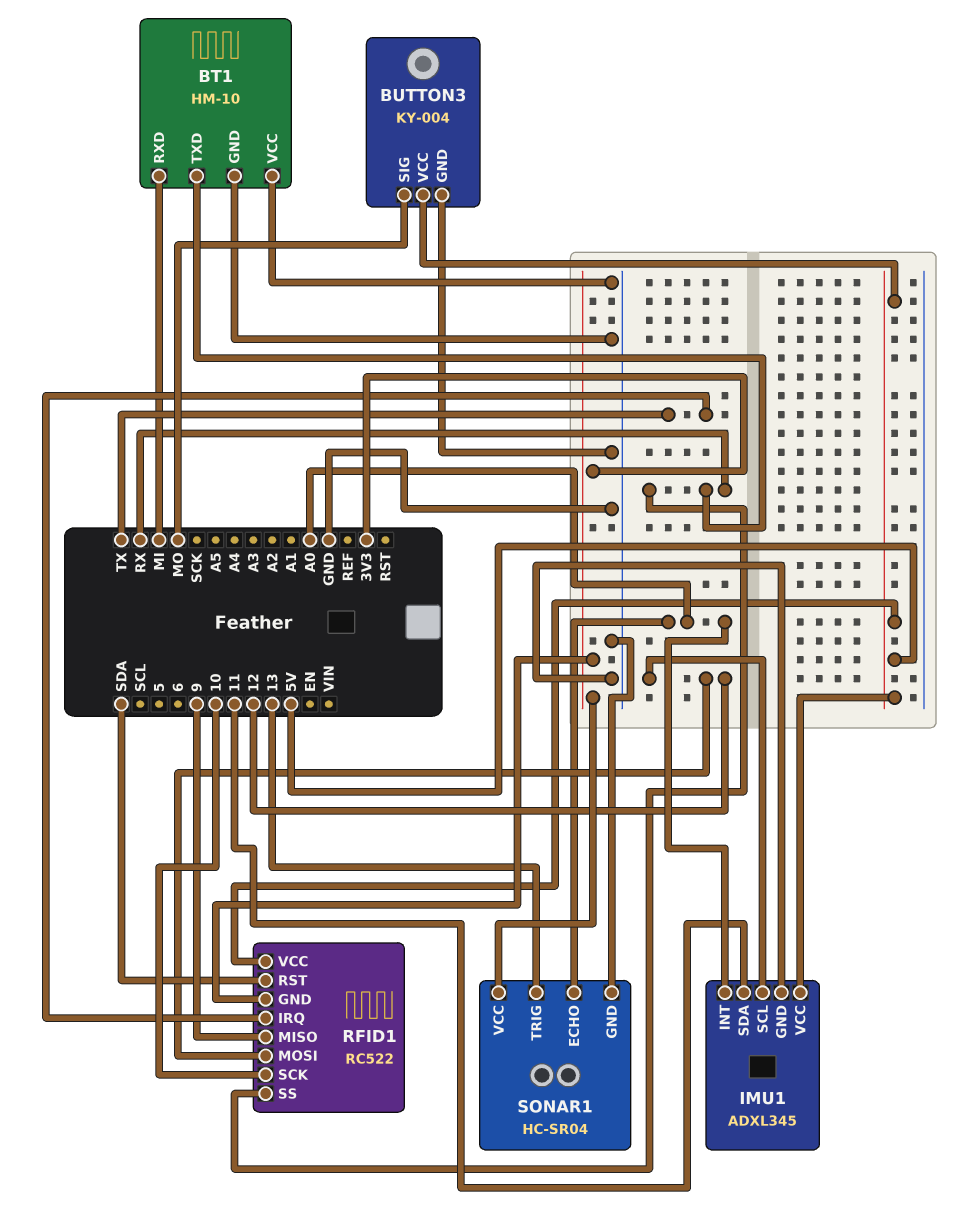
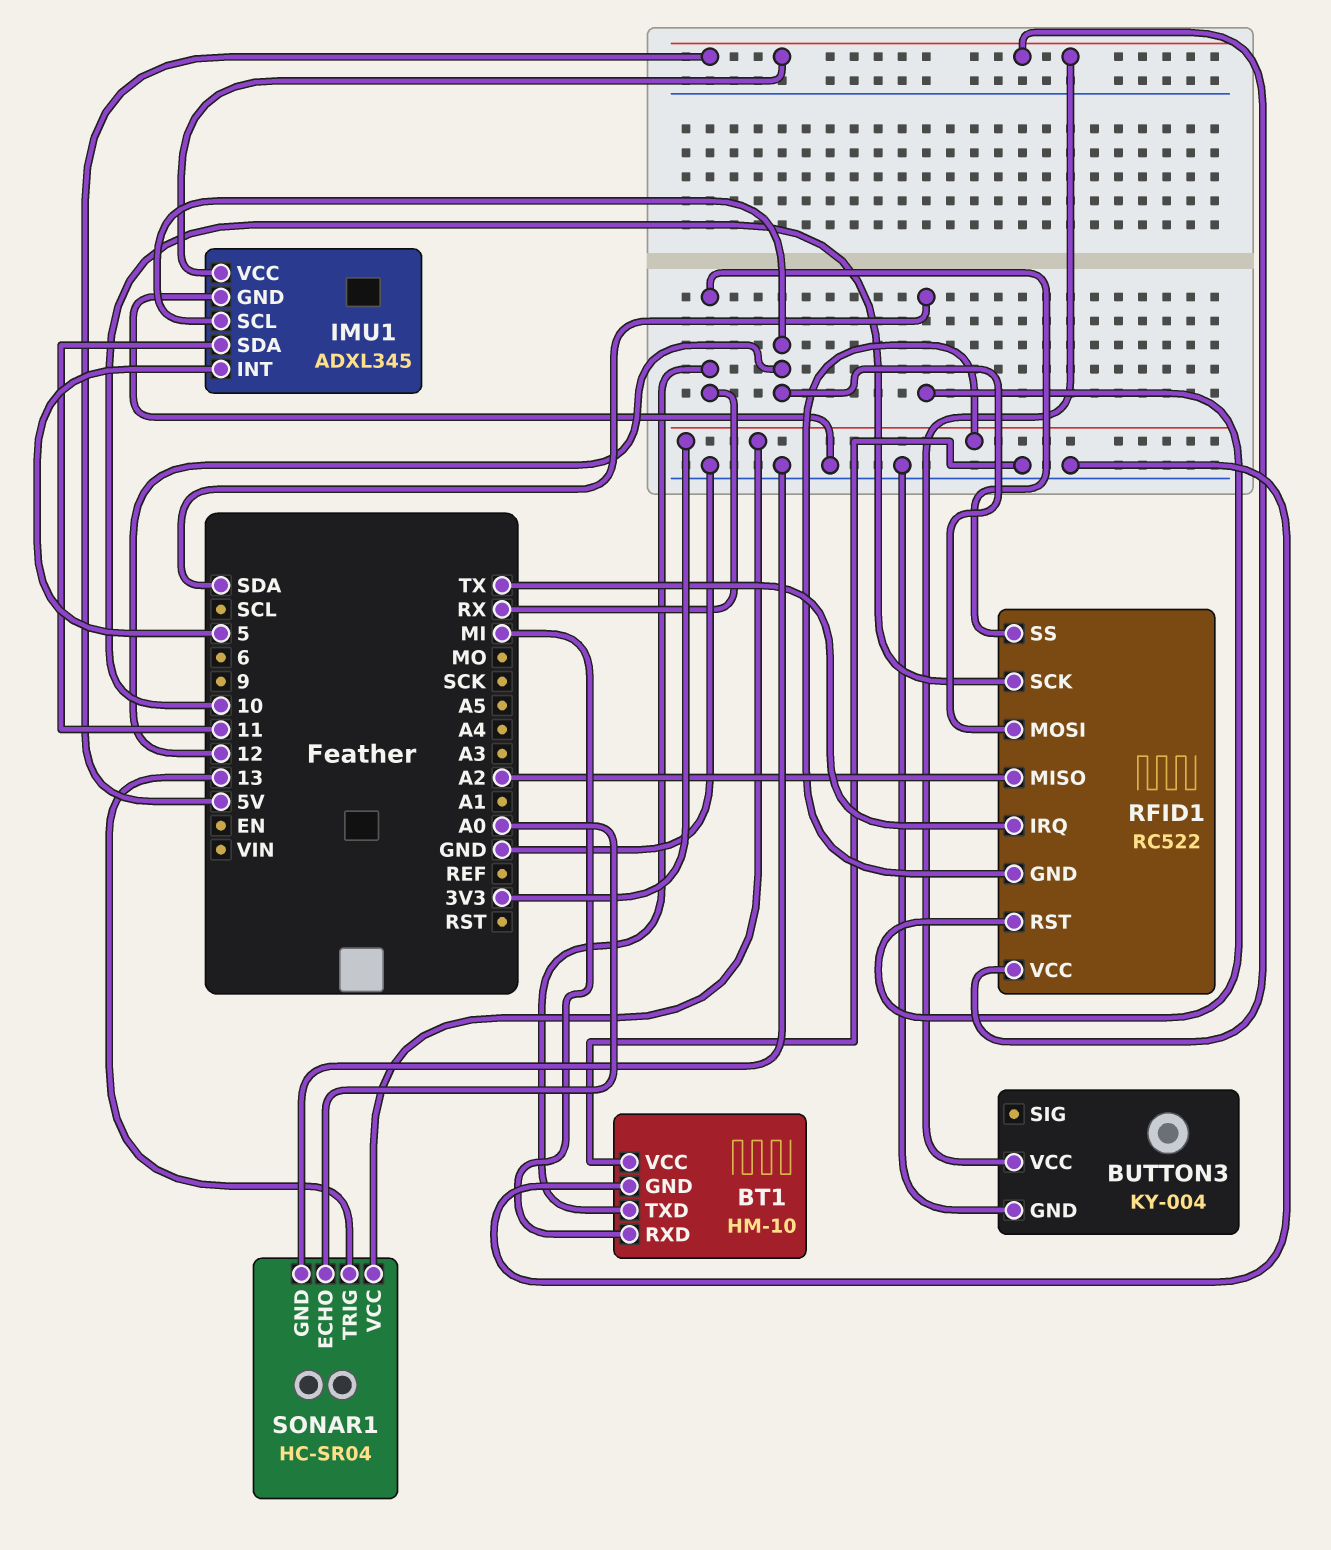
BUTTON3 pin SIG: MO -> none
IMU1 pin INT: A0 -> 5
RFID1 pin MISO: 9 -> A2

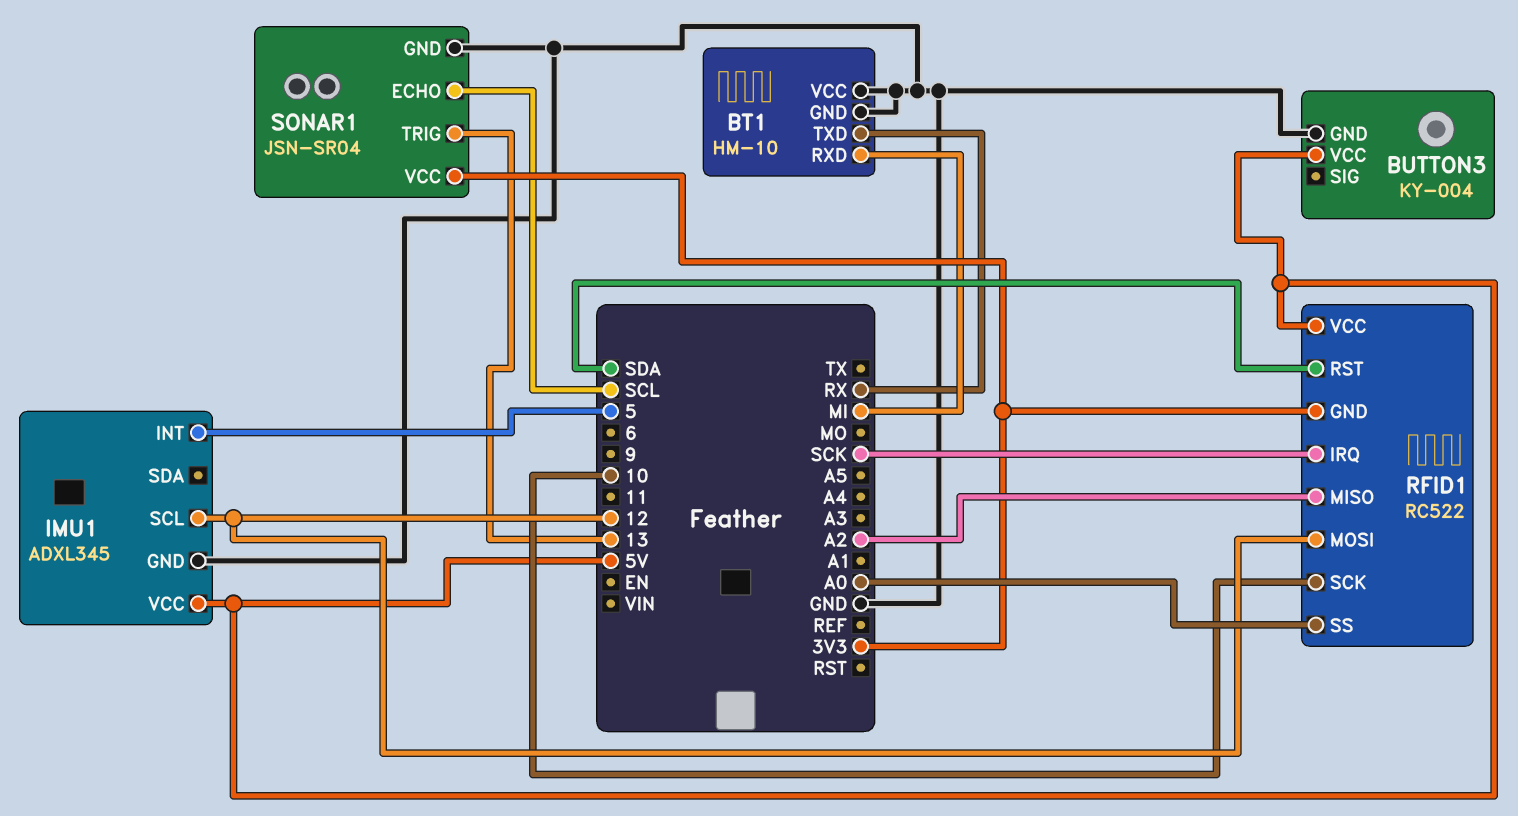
IMU1 pin SDA: 11 -> none
RFID1 pin IRQ: TX -> SCK
RFID1 pin SS: RX -> A0
SONAR1: HC-SR04 -> JSN-SR04
SONAR1 pin ECHO: A0 -> SCL

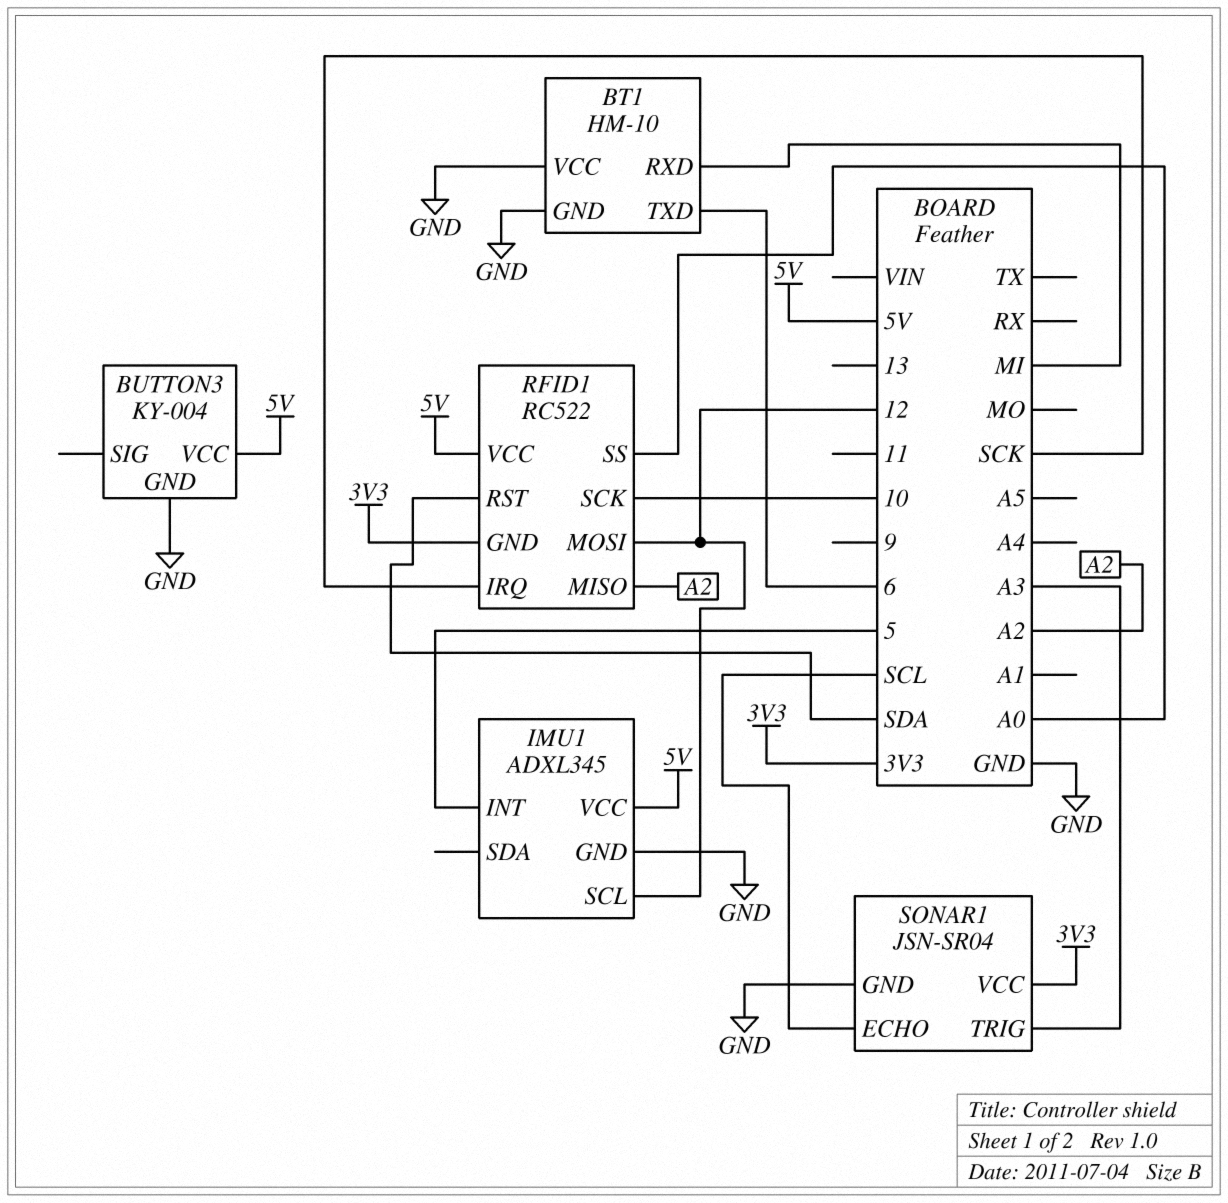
BT1 pin TXD: RX -> 6
SONAR1 pin TRIG: 13 -> A3

